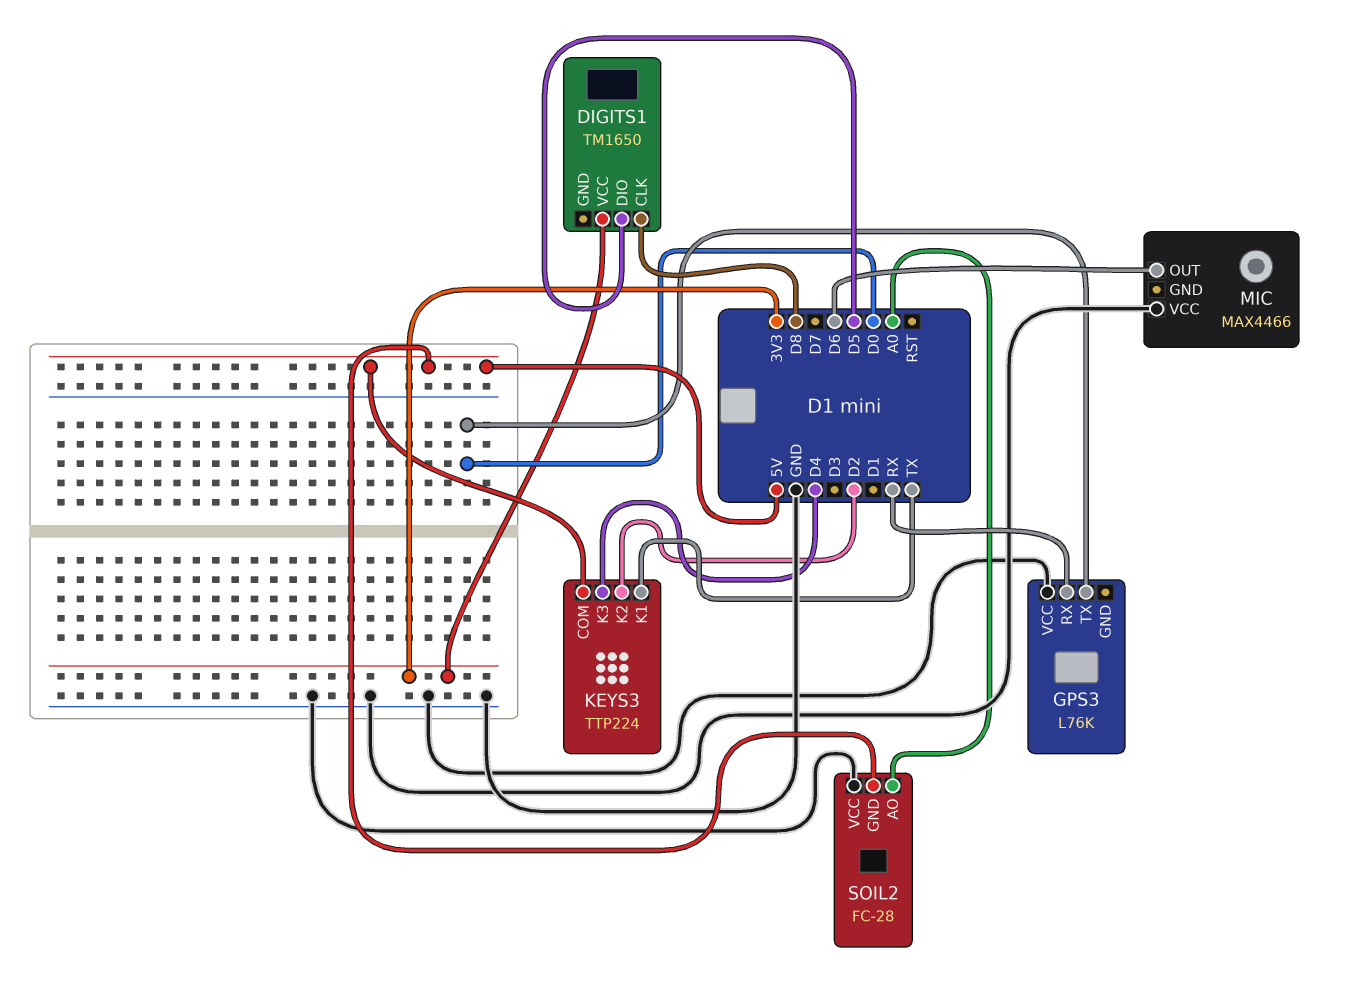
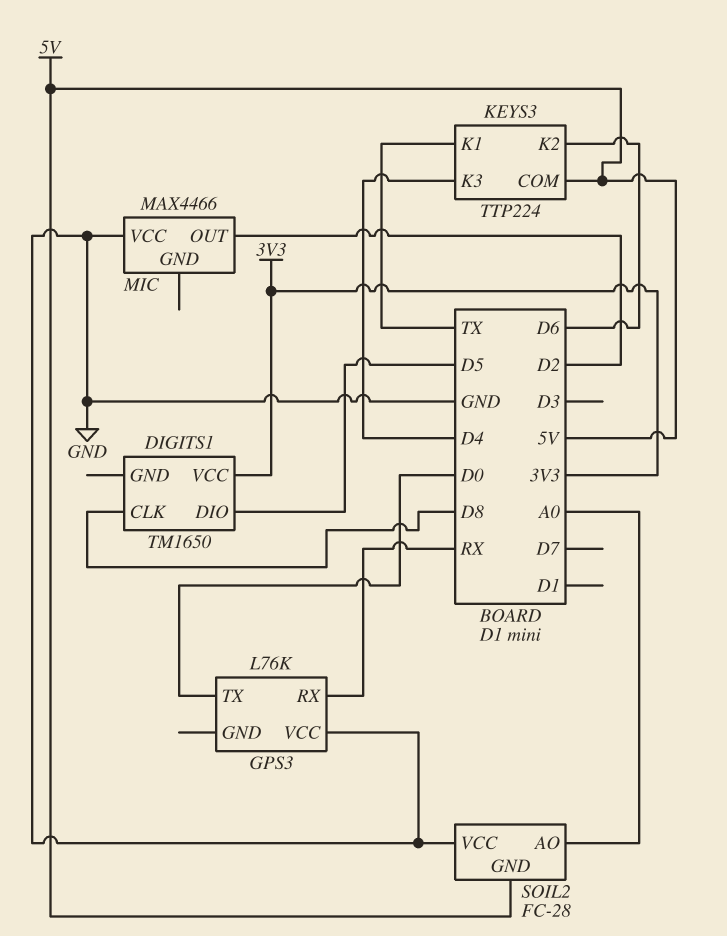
KEYS3 pin K2: D2 -> D6
MIC pin OUT: D6 -> D2

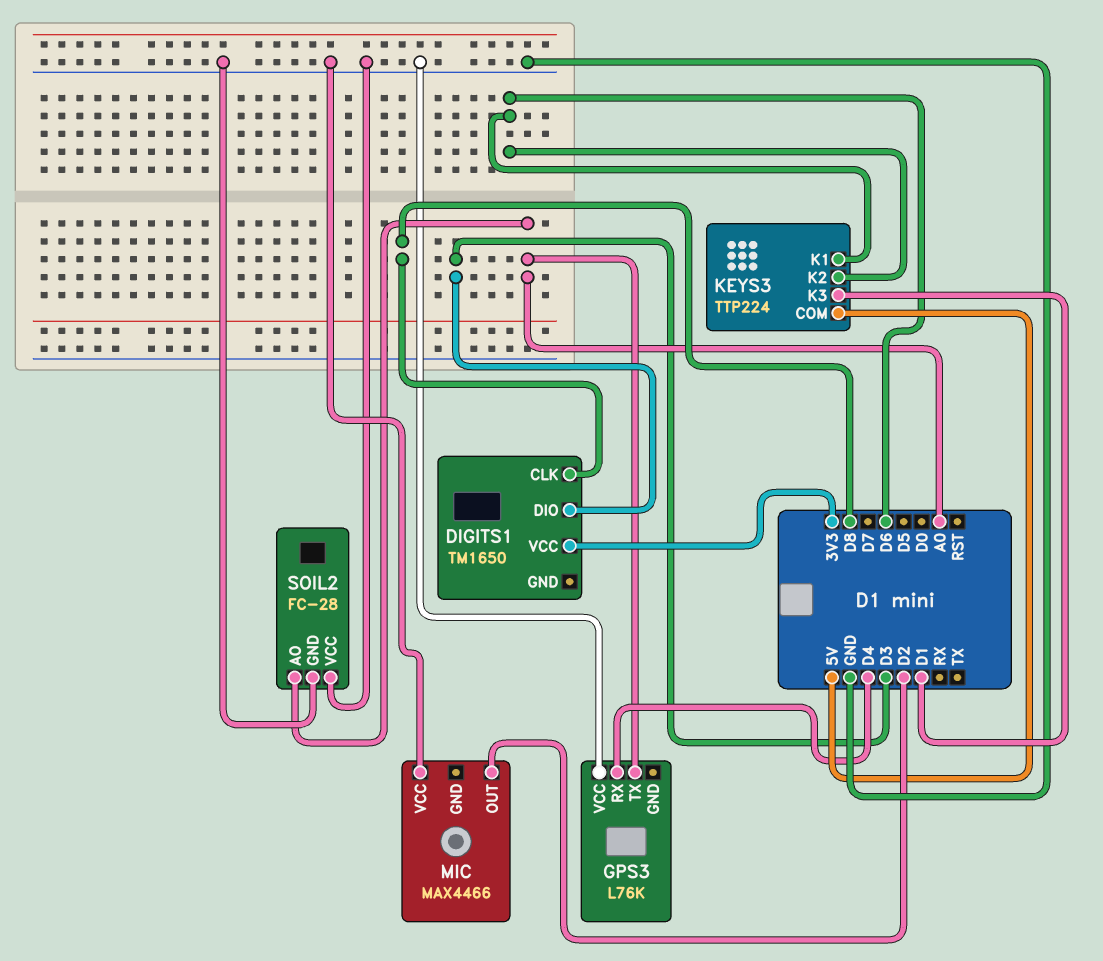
DIGITS1 pin DIO: D5 -> D3
GPS3 pin RX: RX -> D4
GPS3 pin TX: D0 -> A0
KEYS3 pin K1: TX -> D6
KEYS3 pin K3: D4 -> D1
SOIL2 pin GND: 5V -> GND

